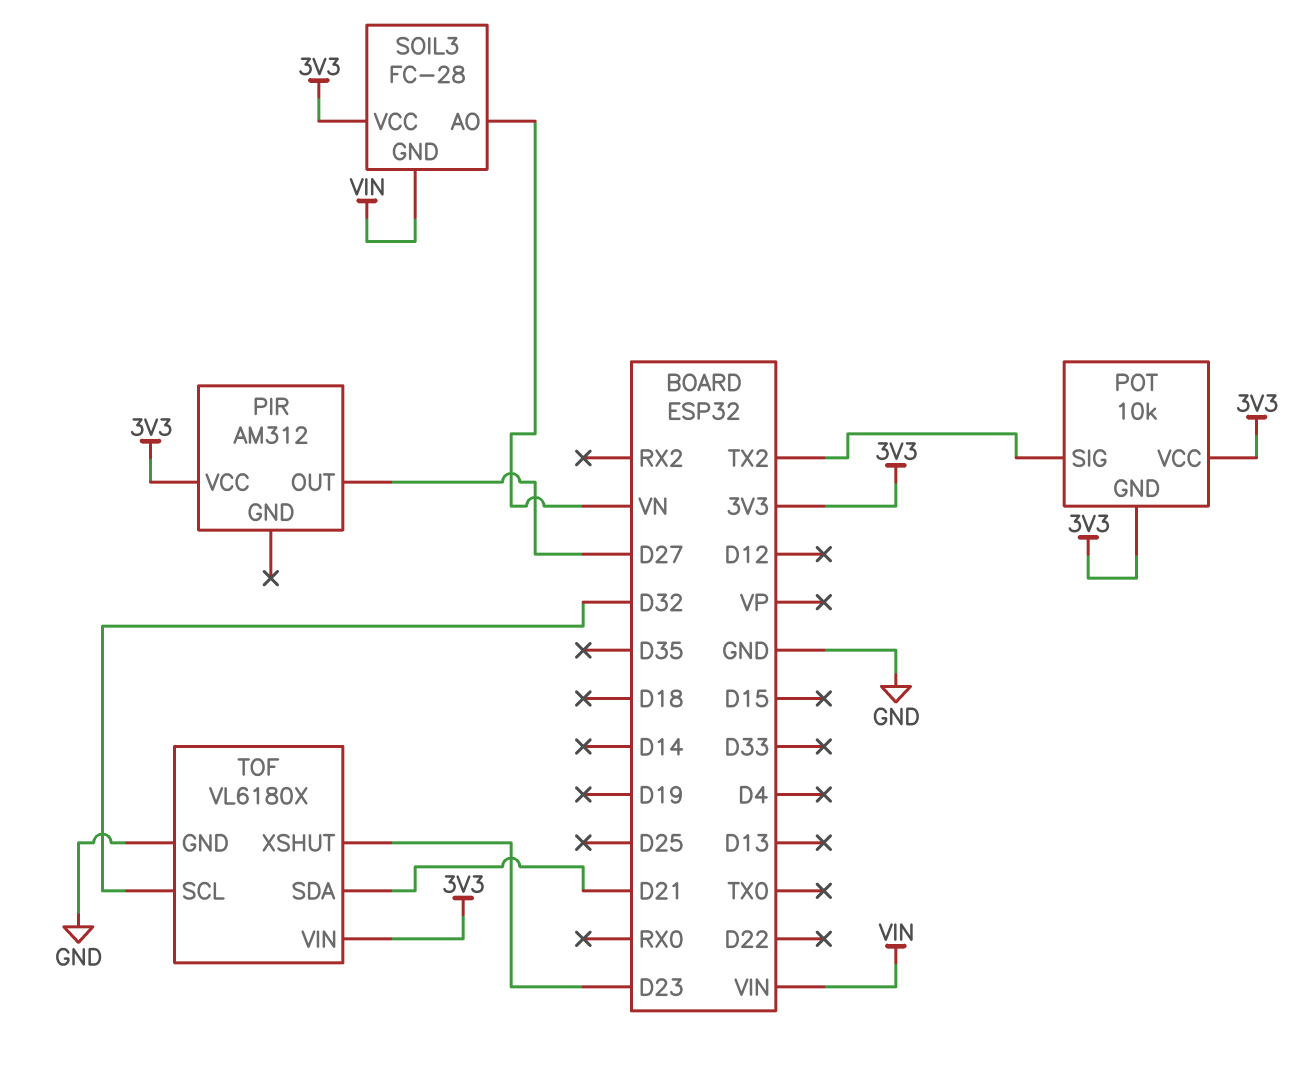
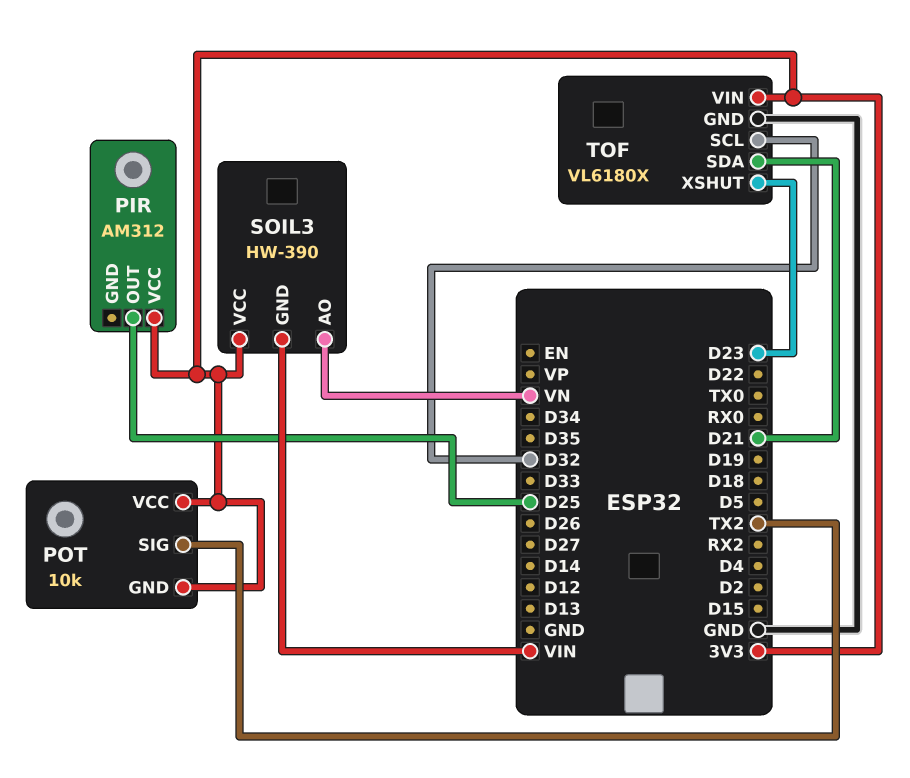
PIR pin OUT: D27 -> D25
SOIL3: FC-28 -> HW-390

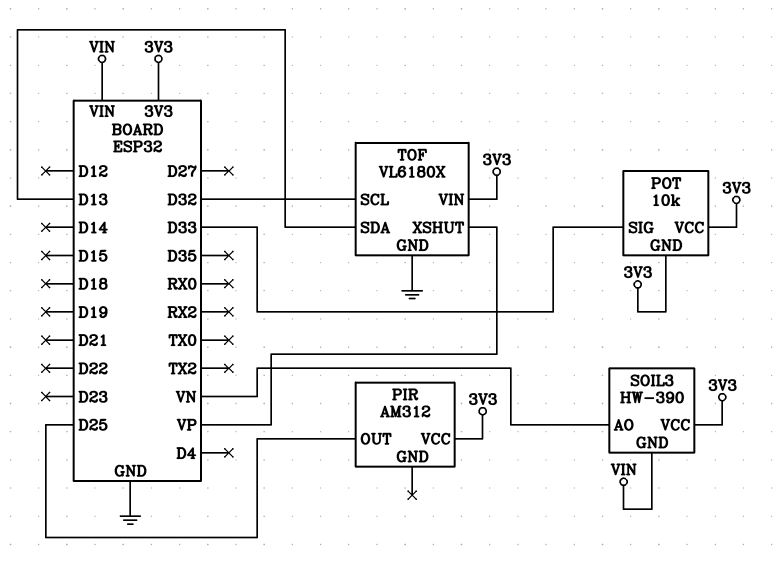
POT pin SIG: TX2 -> D33
TOF pin SDA: D21 -> D13
TOF pin XSHUT: D23 -> VP

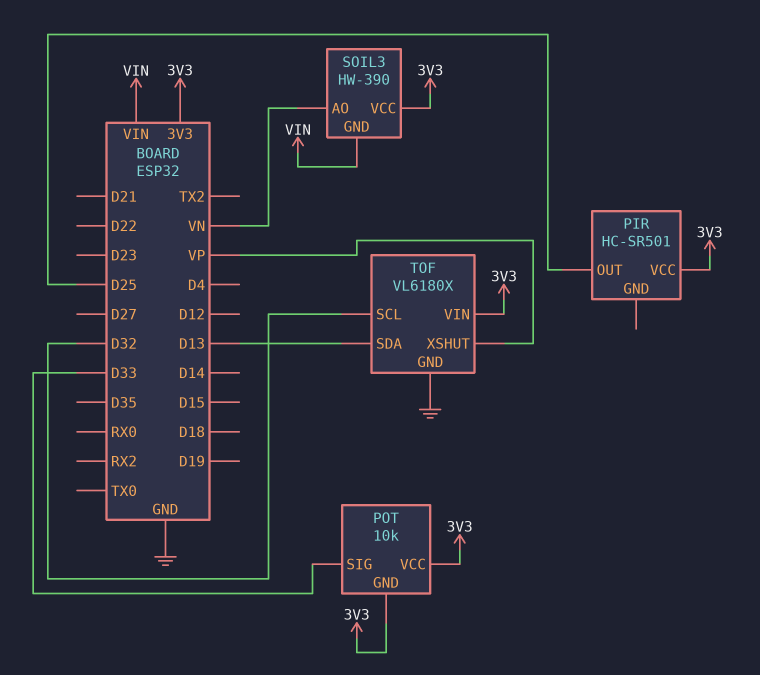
PIR: AM312 -> HC-SR501

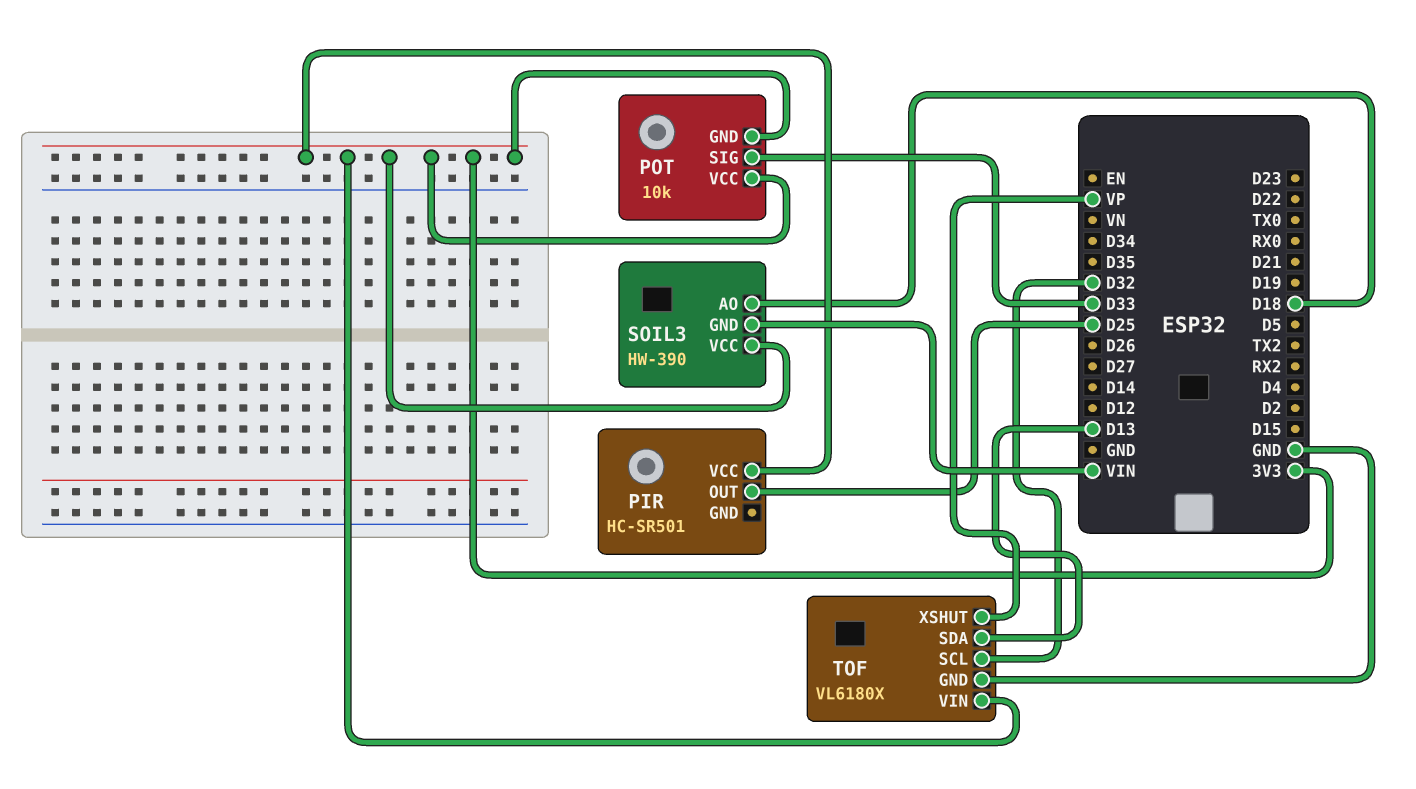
SOIL3 pin AO: VN -> D18

